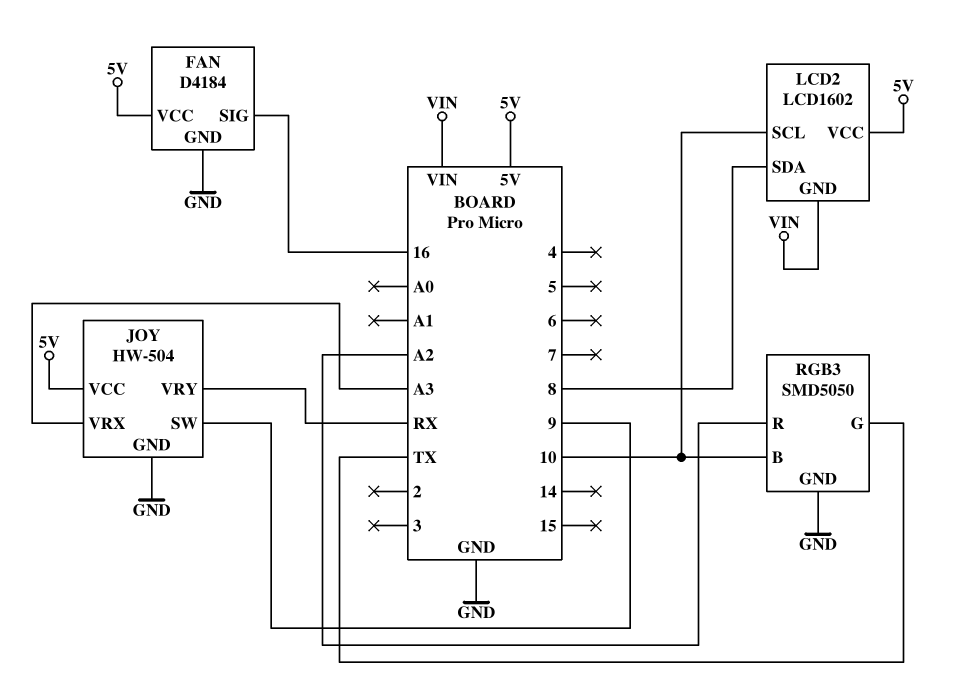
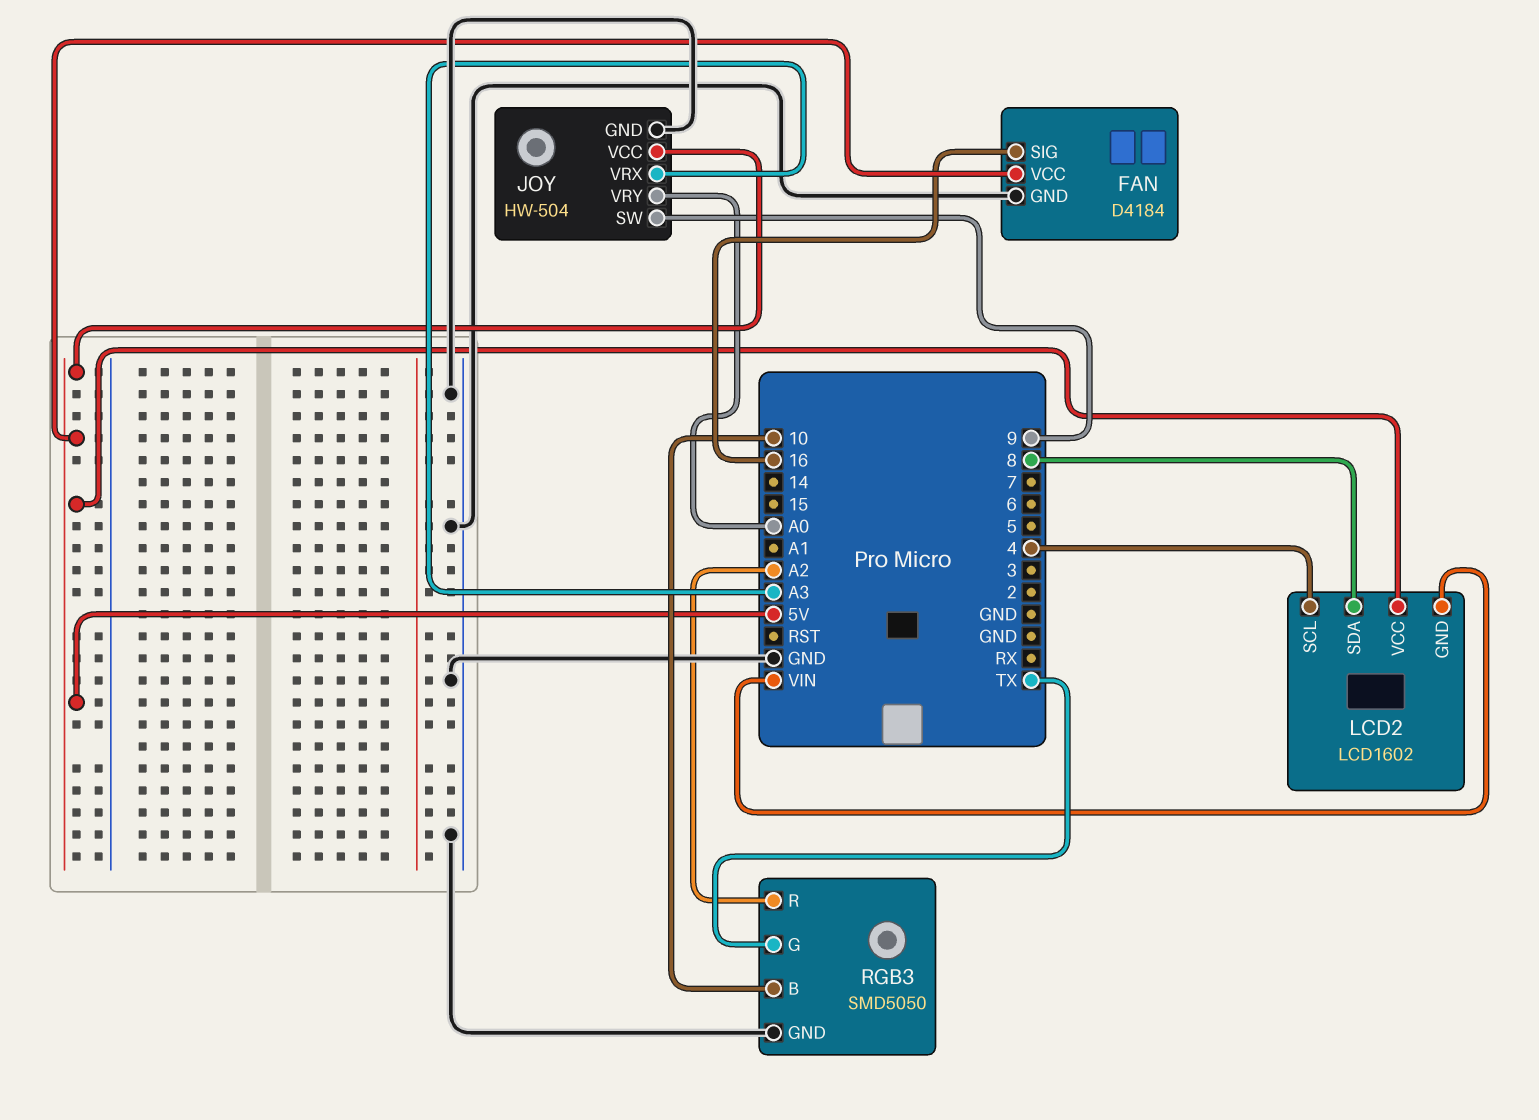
JOY pin VRY: RX -> A0
LCD2 pin SCL: 10 -> 4

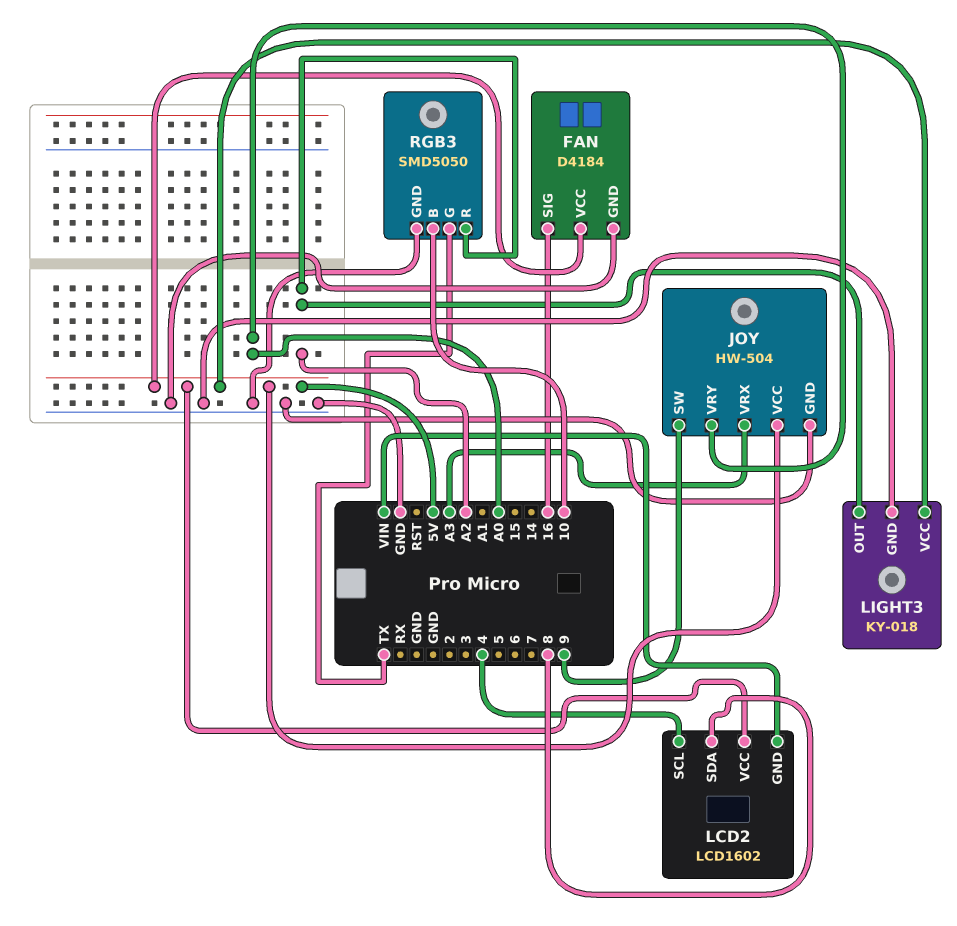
LIGHT3: none -> KY-018
LIGHT3 pin GND: none -> GND
LIGHT3 pin OUT: none -> A2
LIGHT3 pin VCC: none -> 5V

